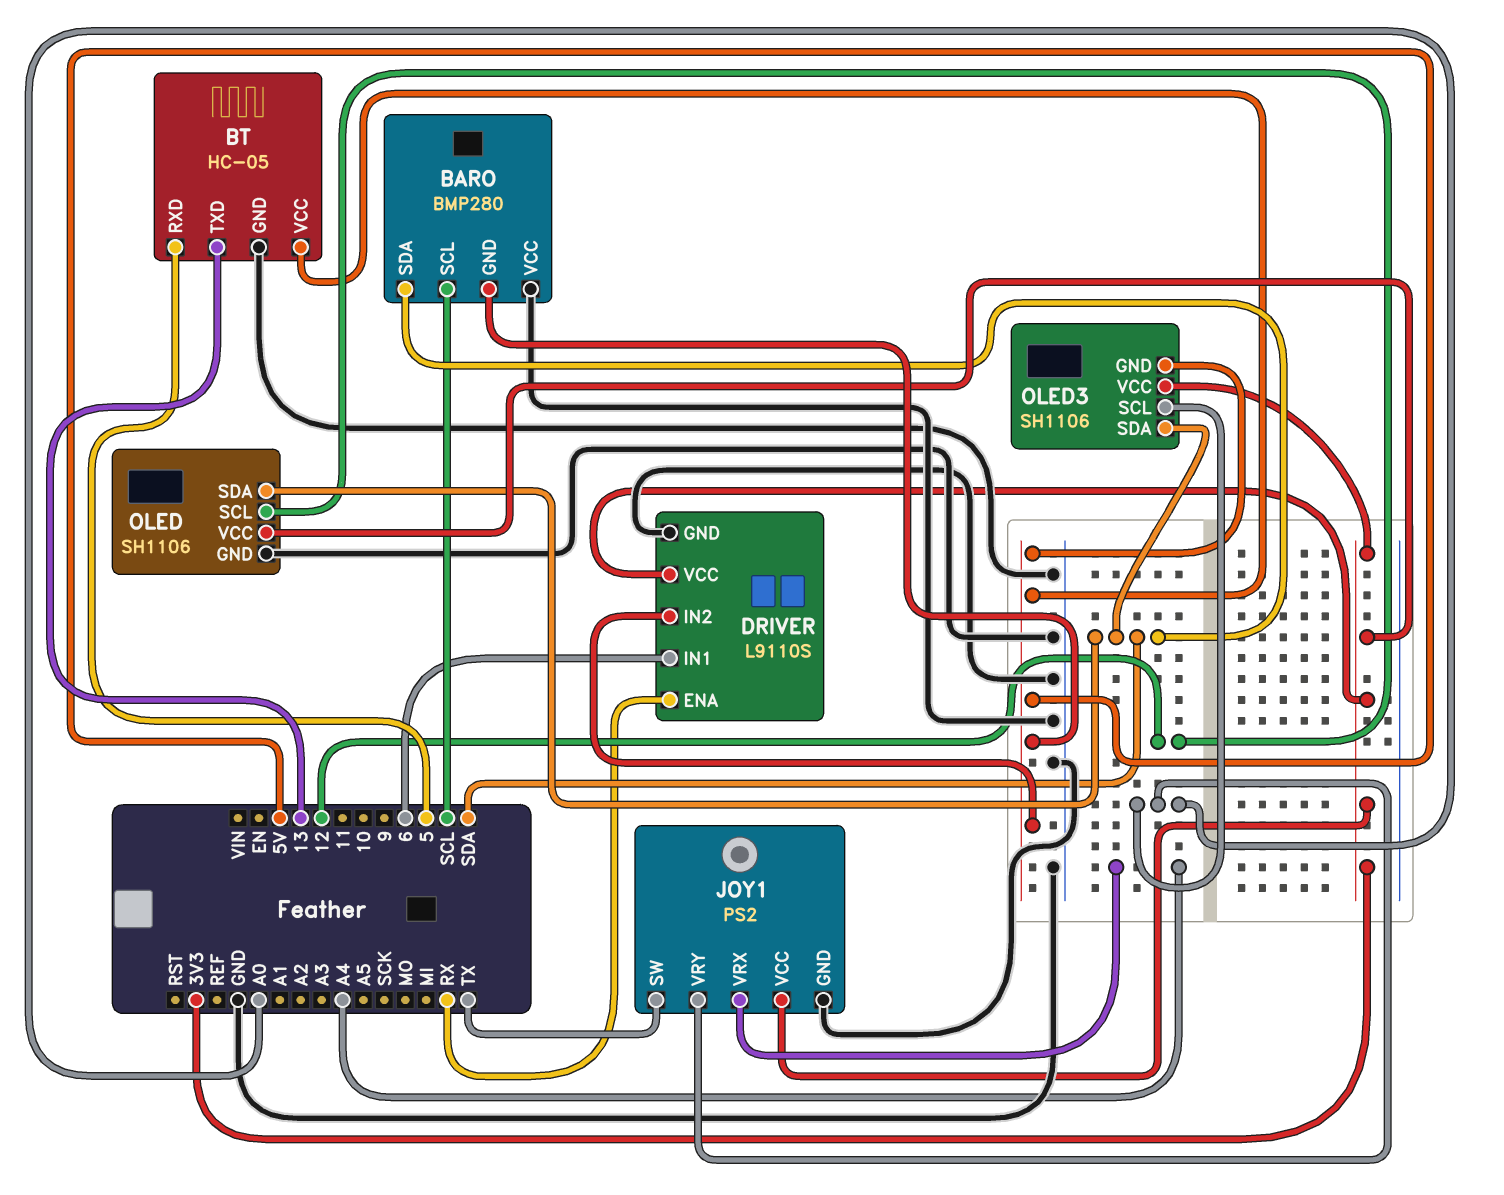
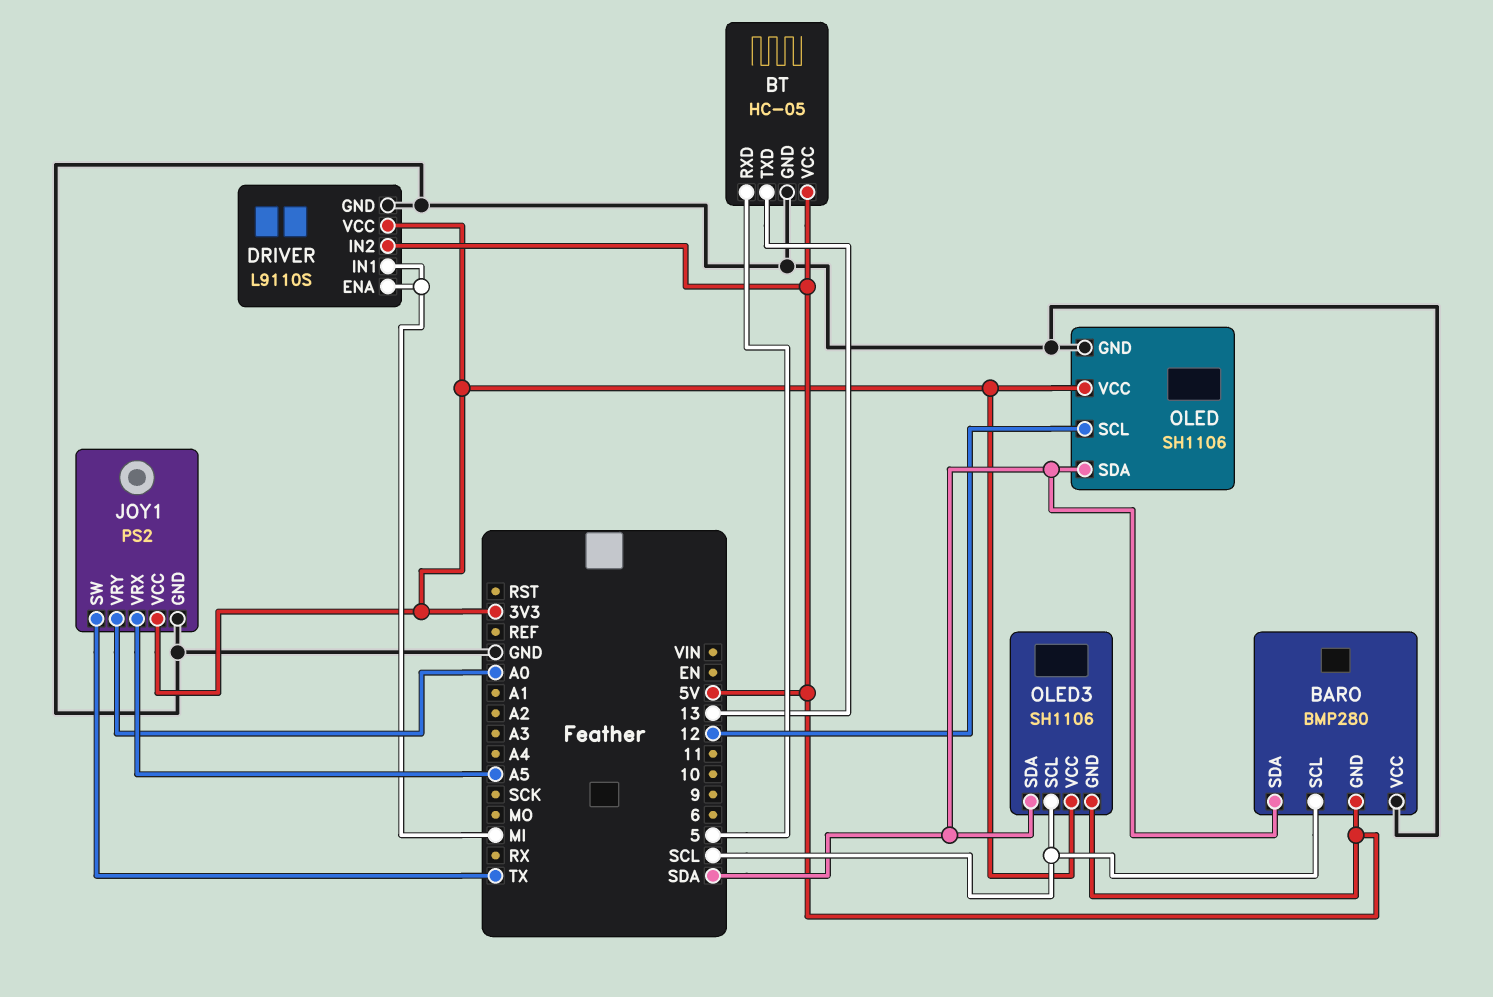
DRIVER pin ENA: RX -> MI
DRIVER pin IN1: 6 -> MI
JOY1 pin VRX: A4 -> A5
OLED3 pin SCL: A0 -> SCL

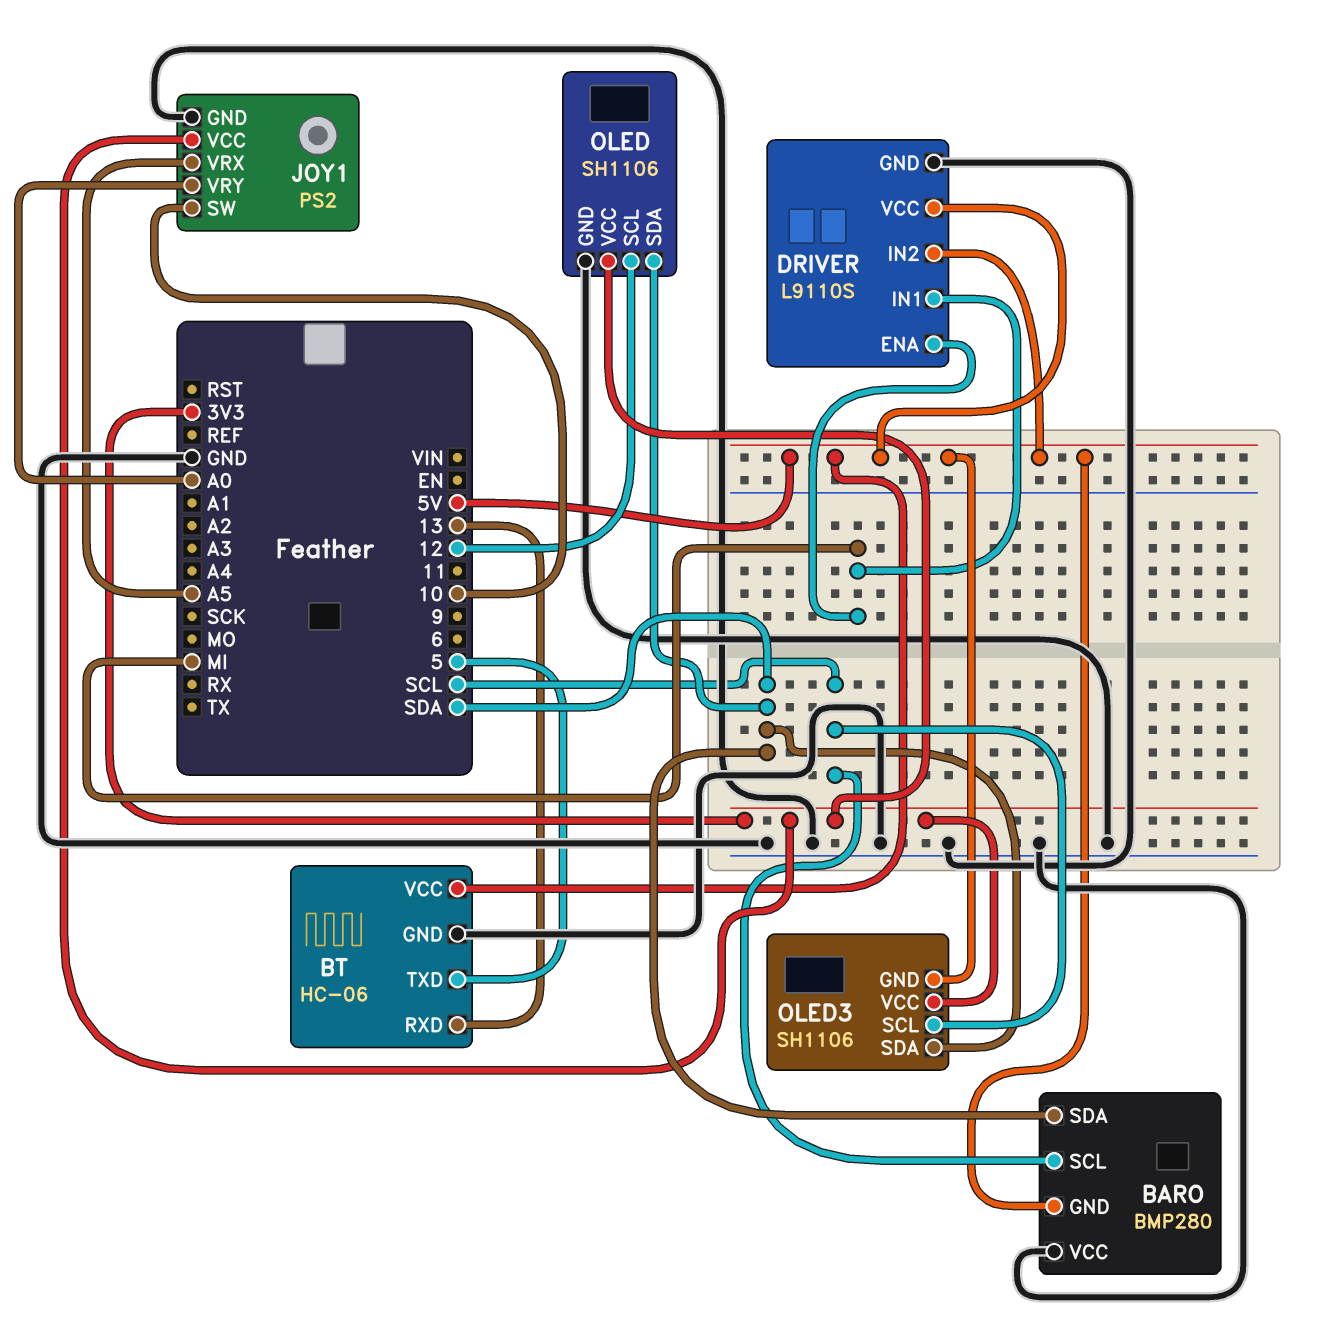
BT: HC-05 -> HC-06
BT pin RXD: 5 -> 13
BT pin TXD: 13 -> 5
DRIVER pin VCC: 3V3 -> 5V
JOY1 pin SW: TX -> 10

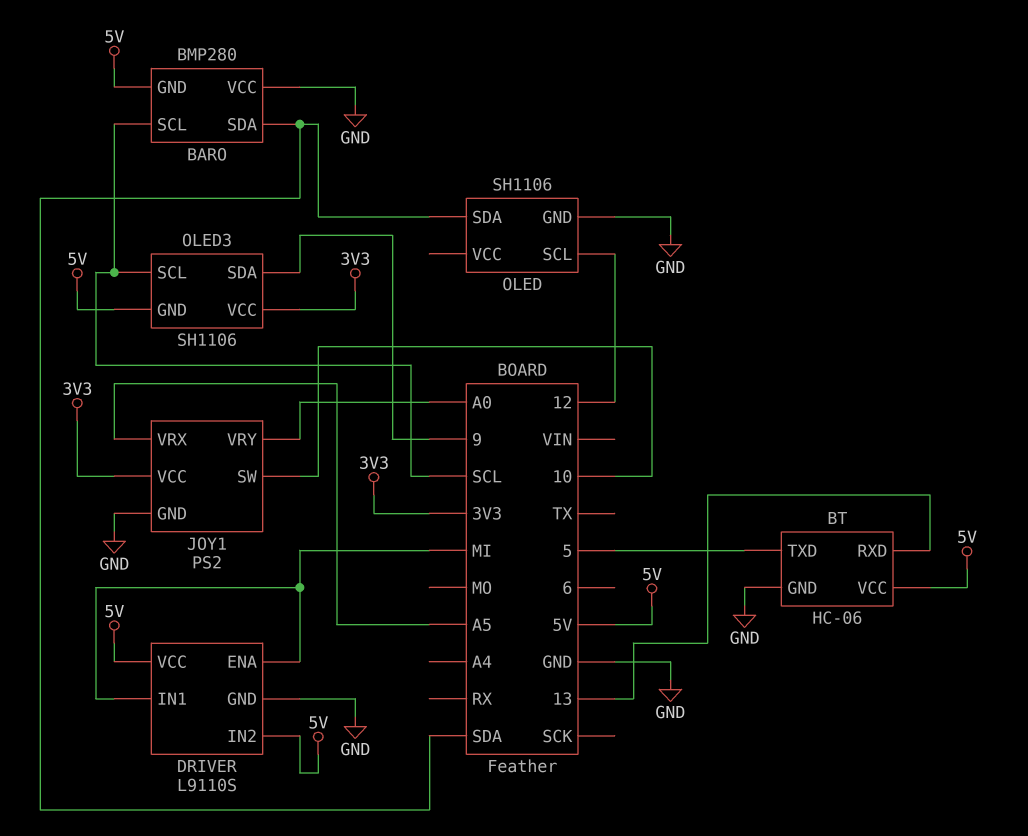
OLED pin VCC: 3V3 -> none
OLED3 pin SDA: SDA -> 9

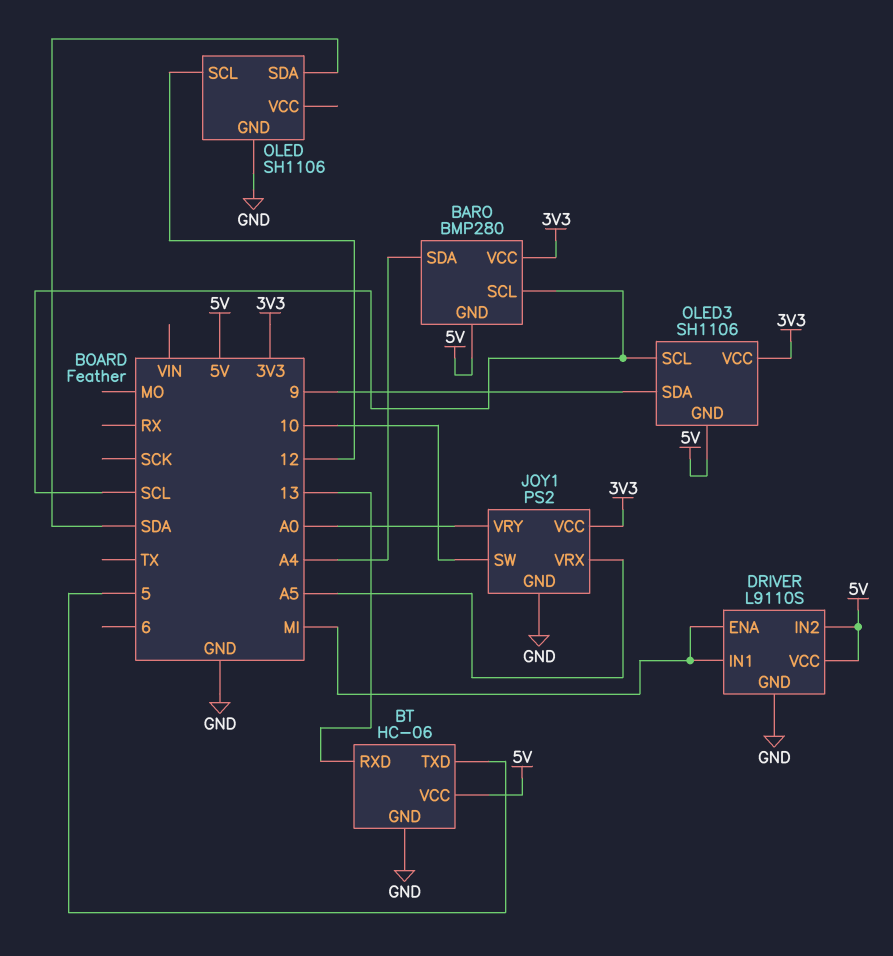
BARO pin SDA: SDA -> A4
BARO pin VCC: GND -> 3V3

